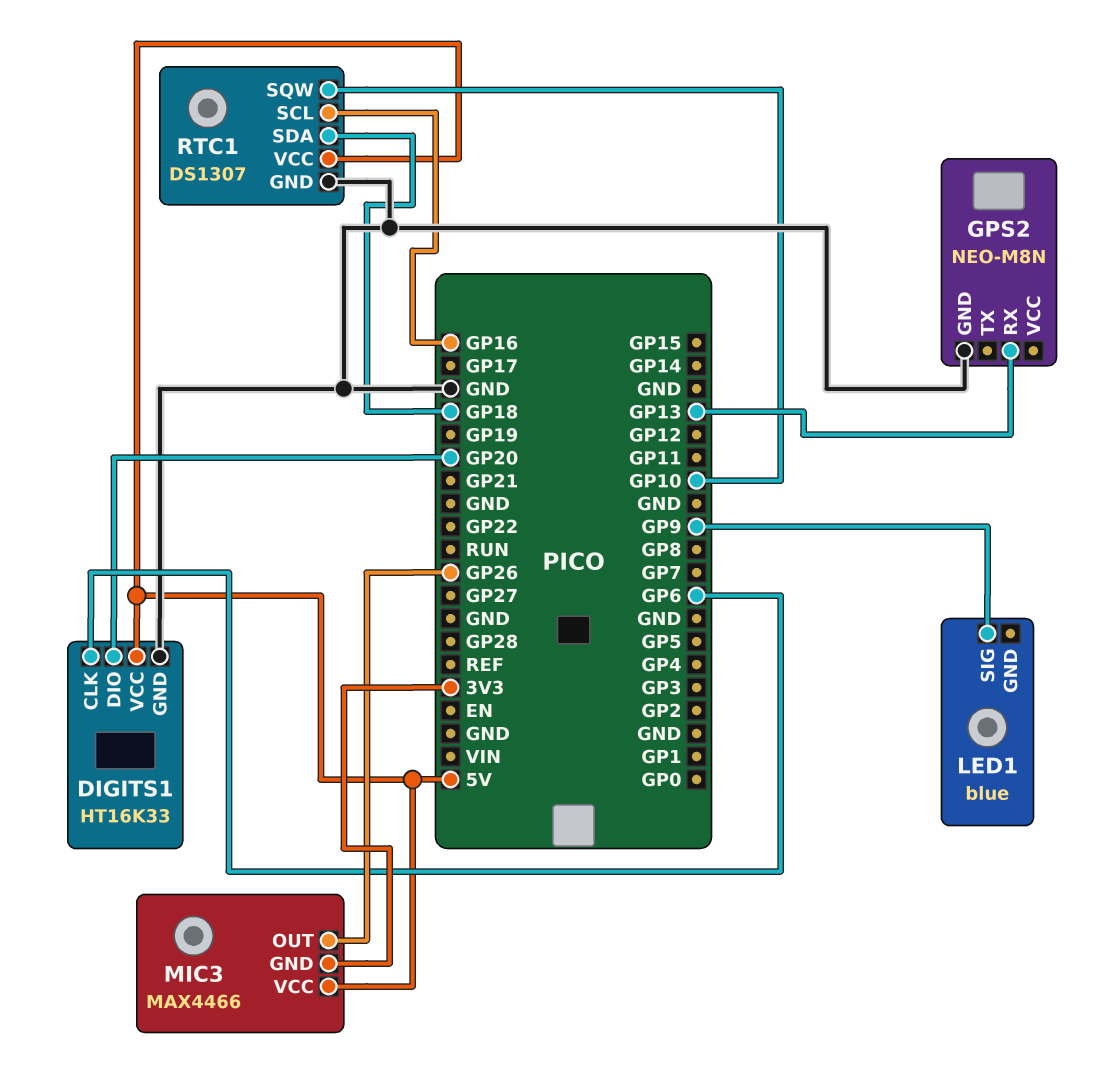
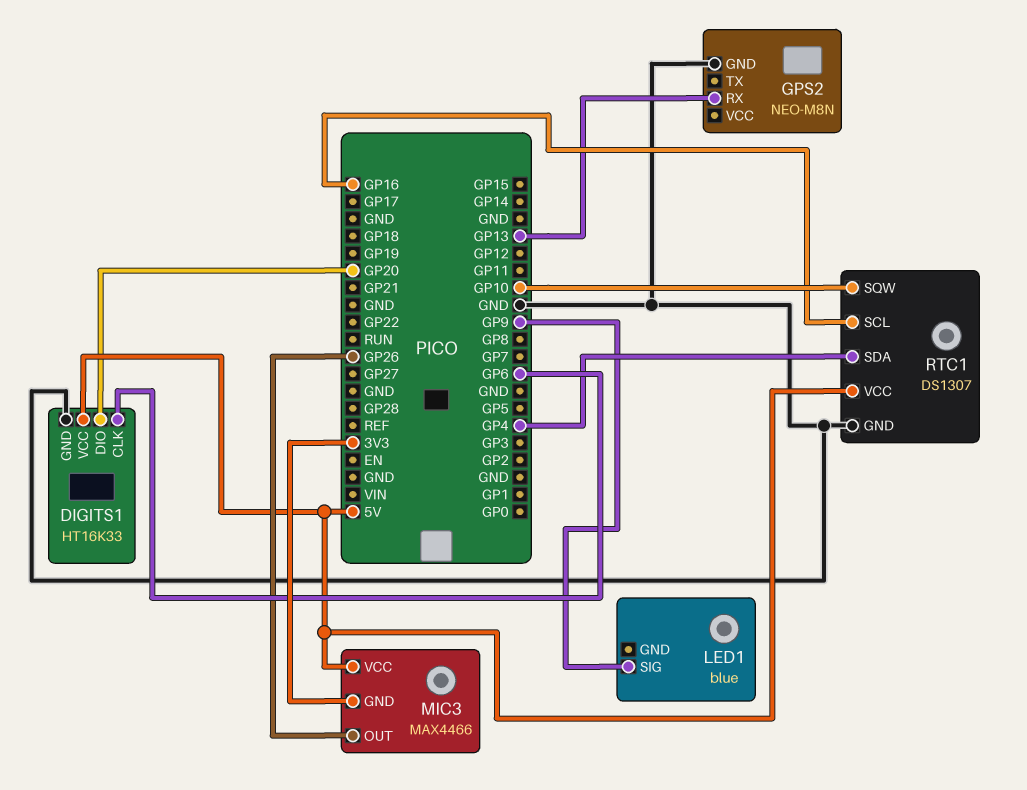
RTC1 pin SDA: GP18 -> GP4

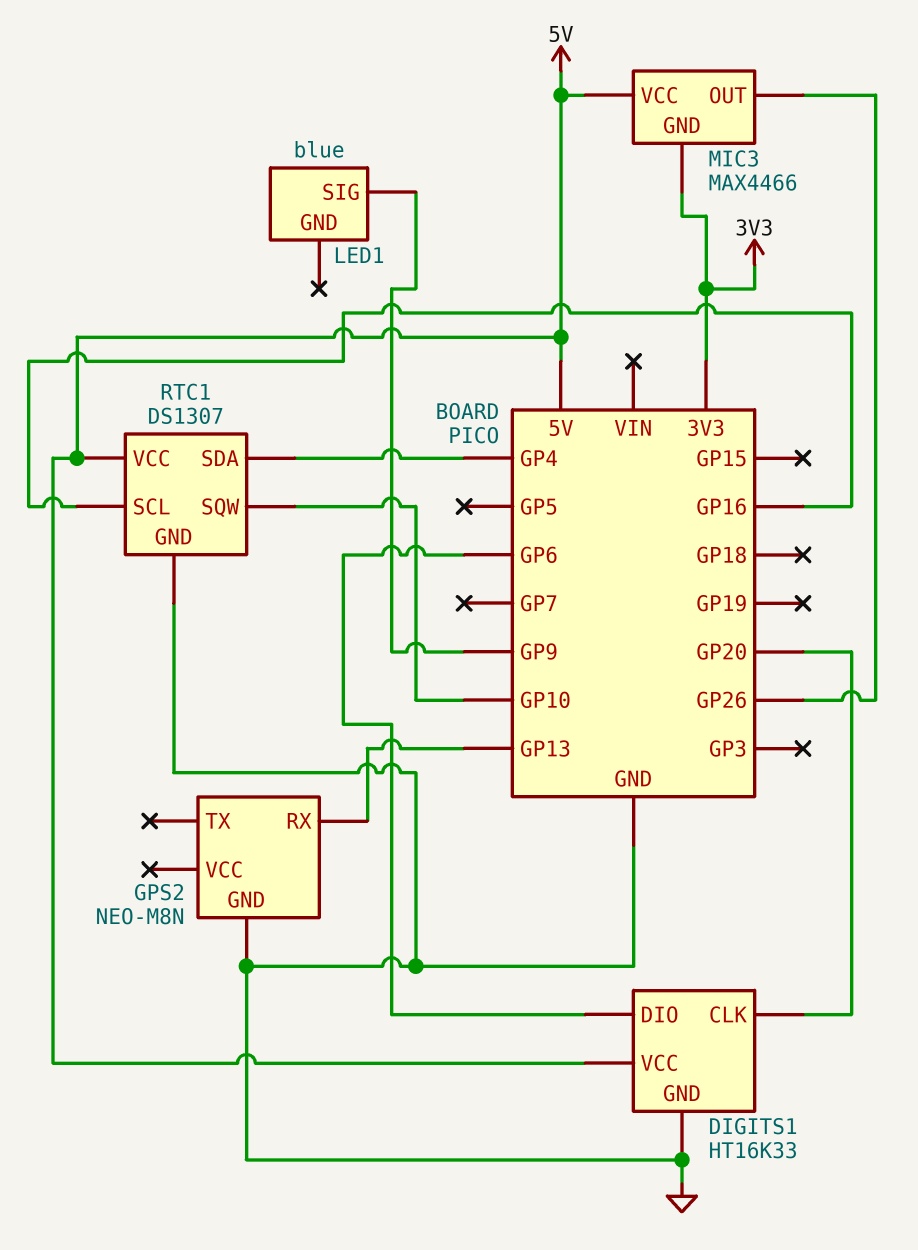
DIGITS1 pin CLK: GP6 -> GP20
DIGITS1 pin DIO: GP20 -> GP6

